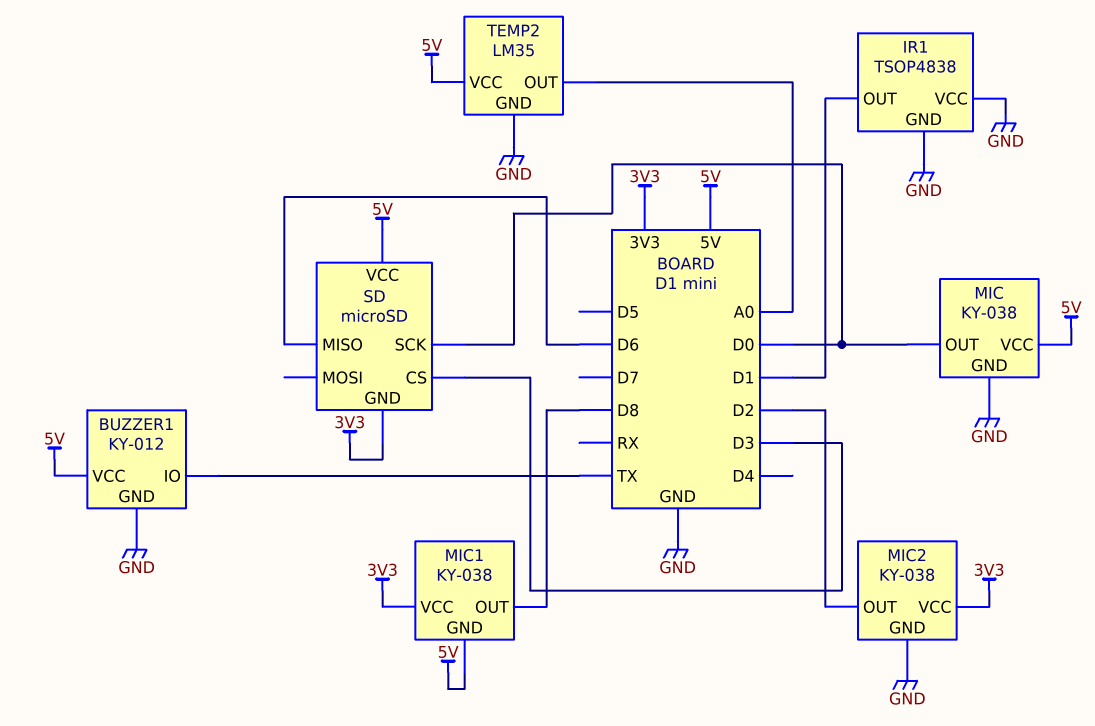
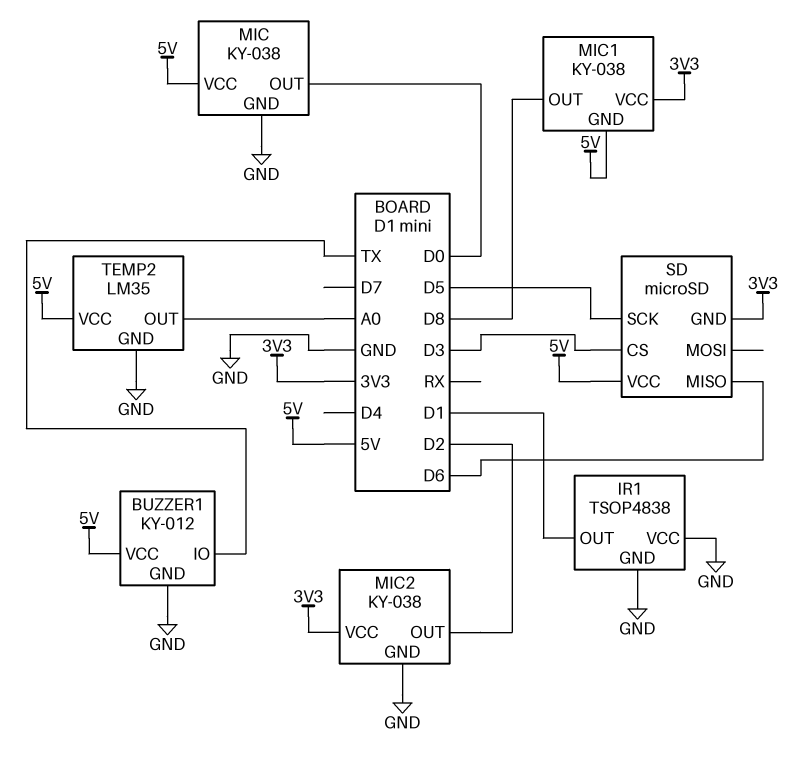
SD pin SCK: D0 -> D5

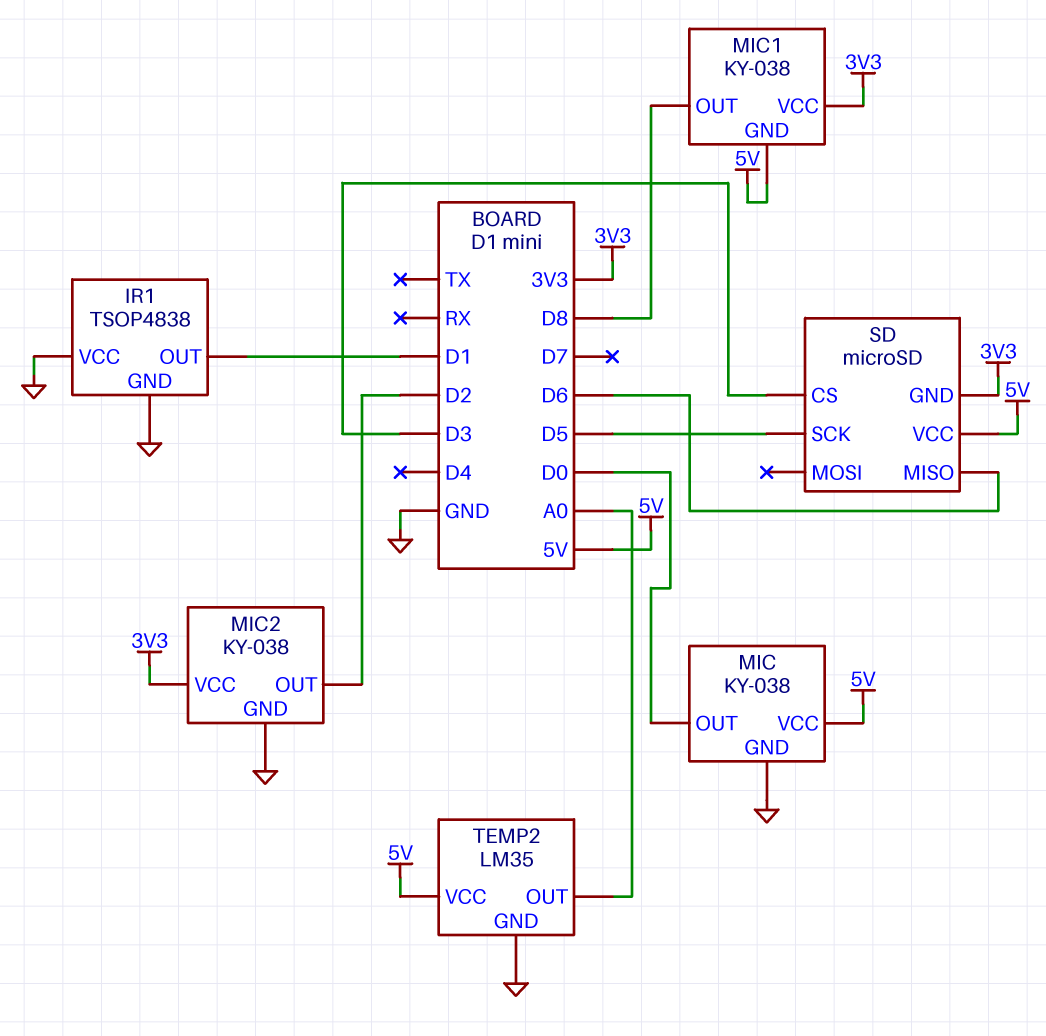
BUZZER1: KY-012 -> none
BUZZER1 pin GND: GND -> none
BUZZER1 pin IO: TX -> none
BUZZER1 pin VCC: 5V -> none

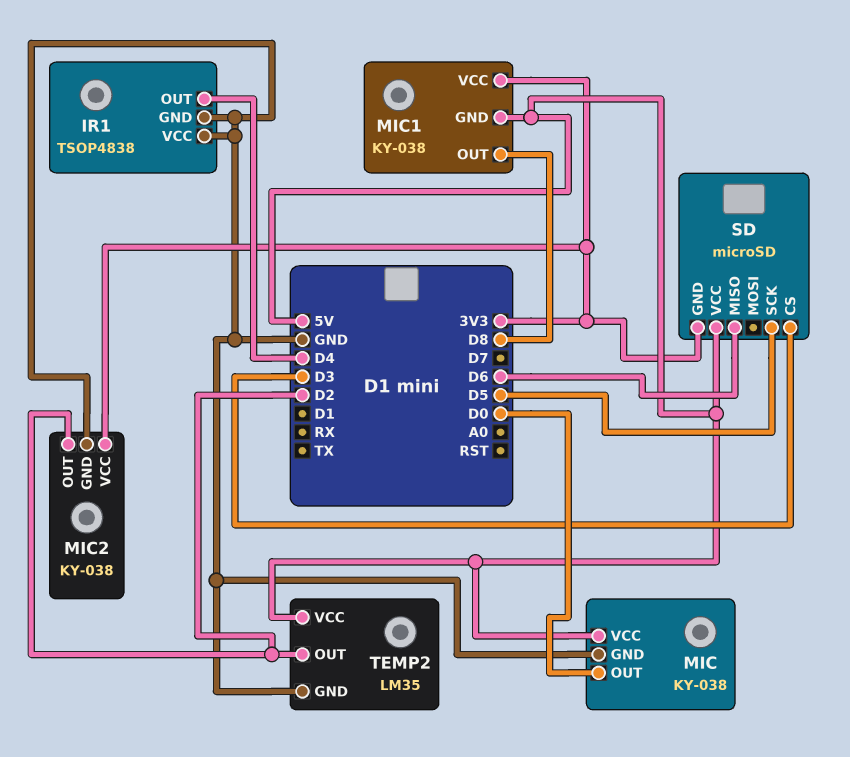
IR1 pin OUT: D1 -> D4
TEMP2 pin OUT: A0 -> D2

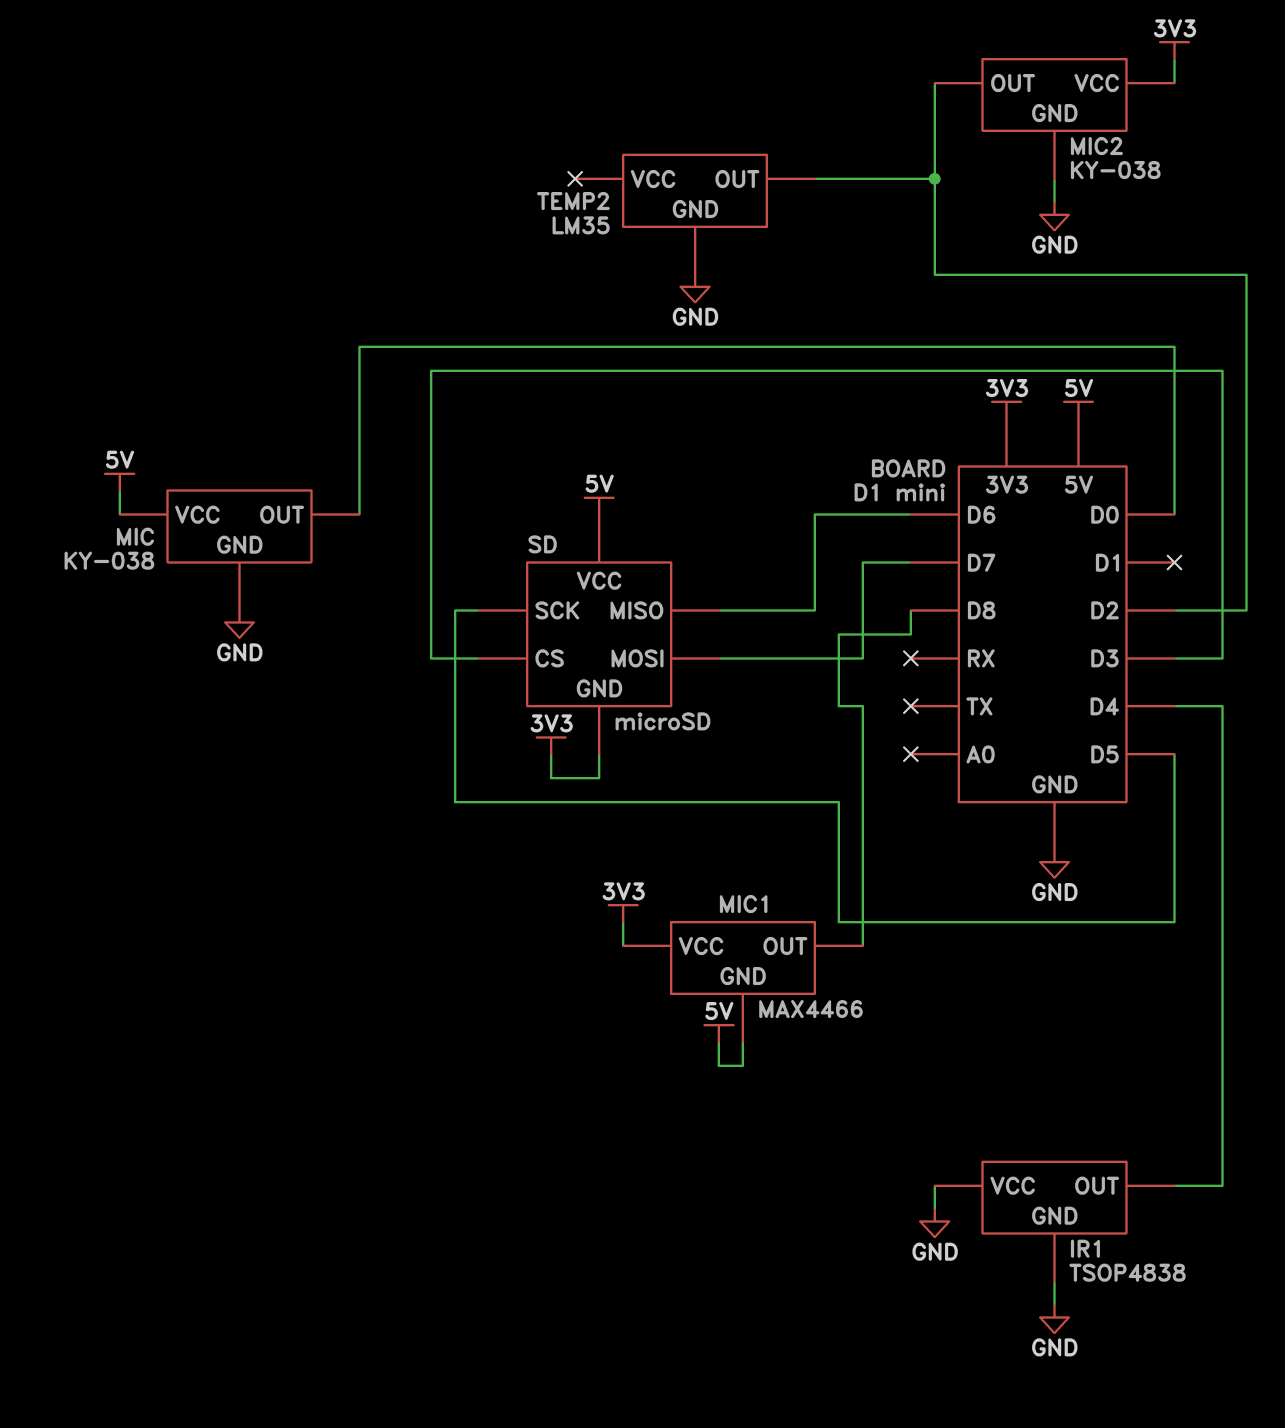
MIC1: KY-038 -> MAX4466
SD pin MOSI: none -> D7
TEMP2 pin VCC: 5V -> none

